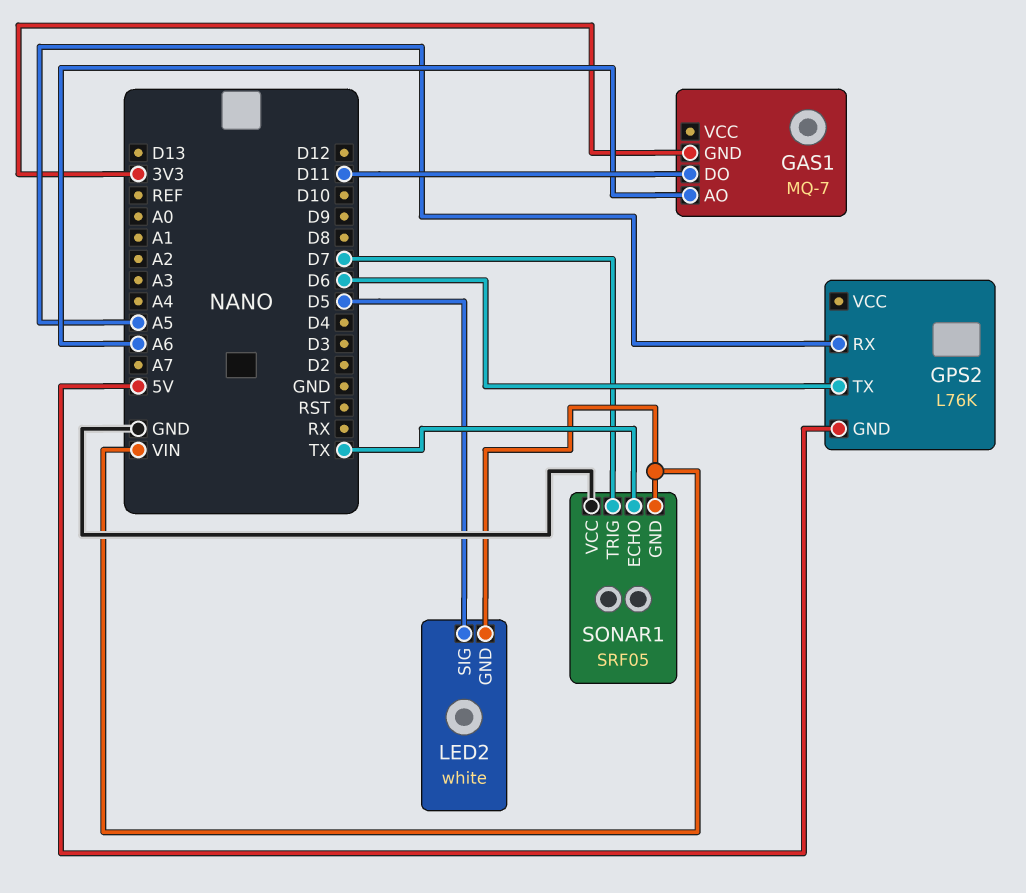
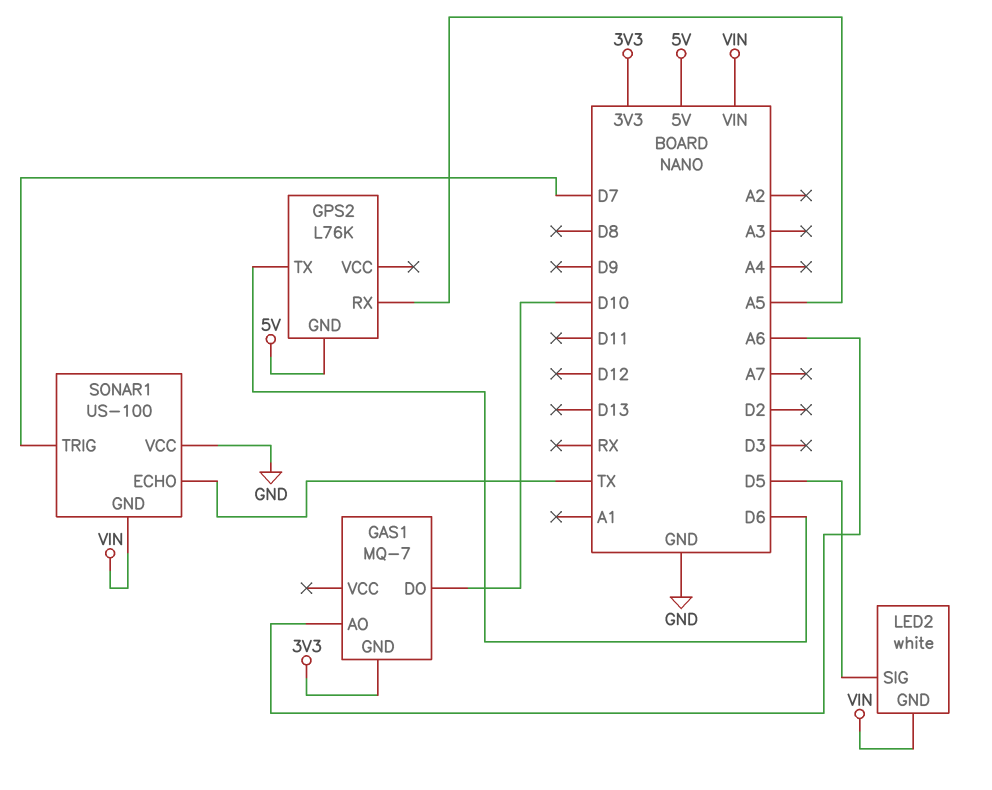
GAS1 pin DO: D11 -> D10
SONAR1: SRF05 -> US-100

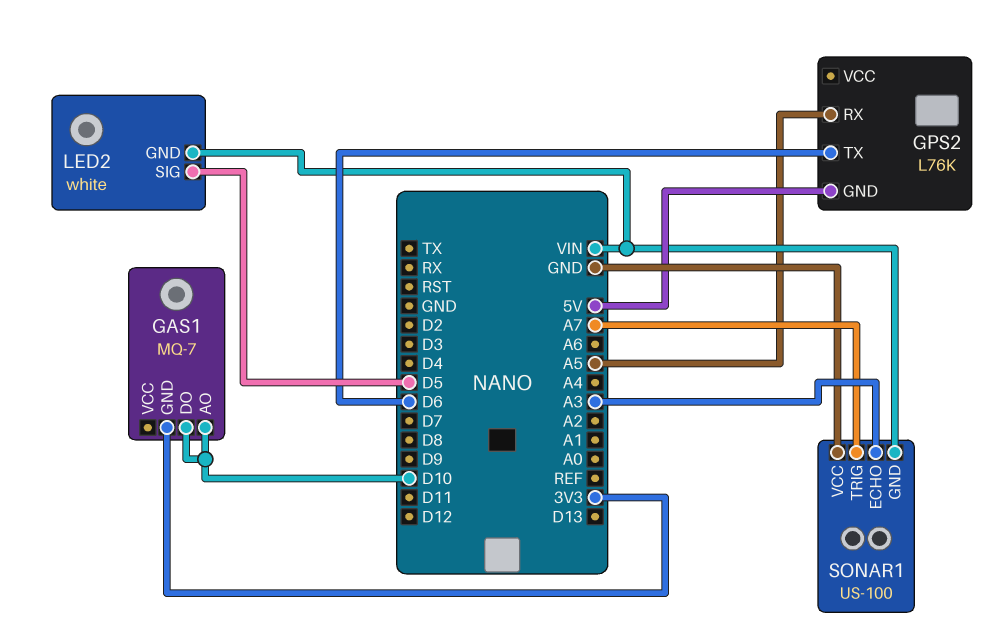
GAS1 pin AO: A6 -> D10
SONAR1 pin ECHO: TX -> A3
SONAR1 pin TRIG: D7 -> A7

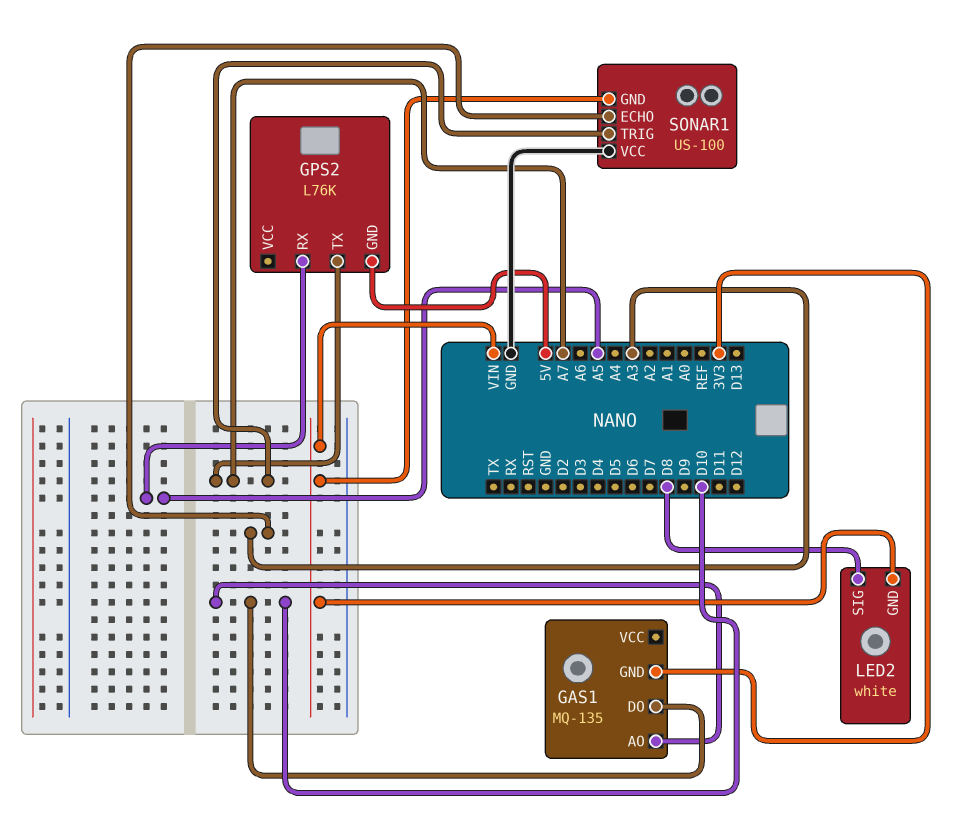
GAS1: MQ-7 -> MQ-135
GPS2 pin TX: D6 -> A7
LED2 pin SIG: D5 -> D8

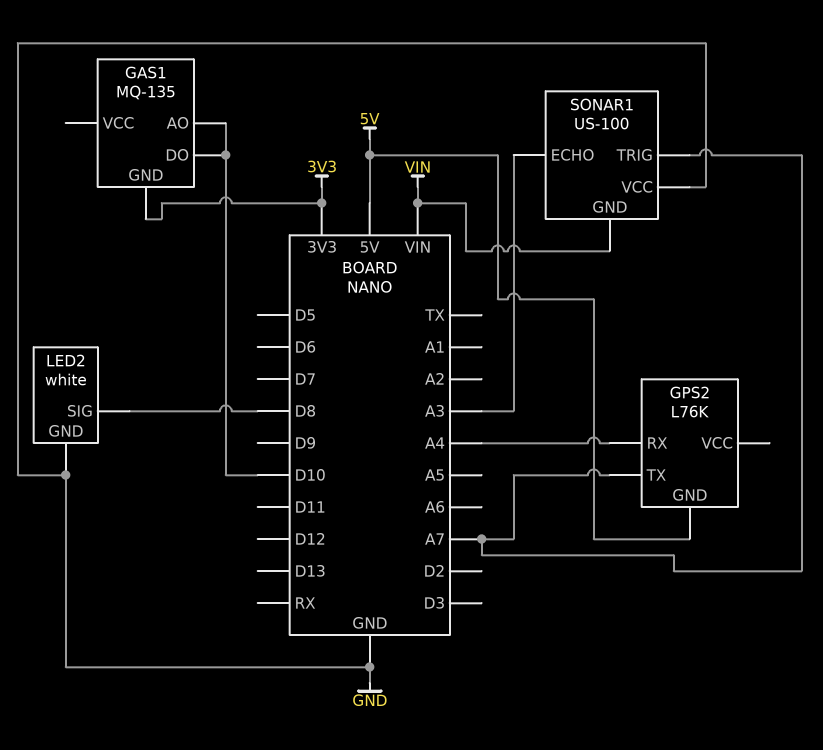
GPS2 pin RX: A5 -> A4
LED2 pin GND: VIN -> GND

